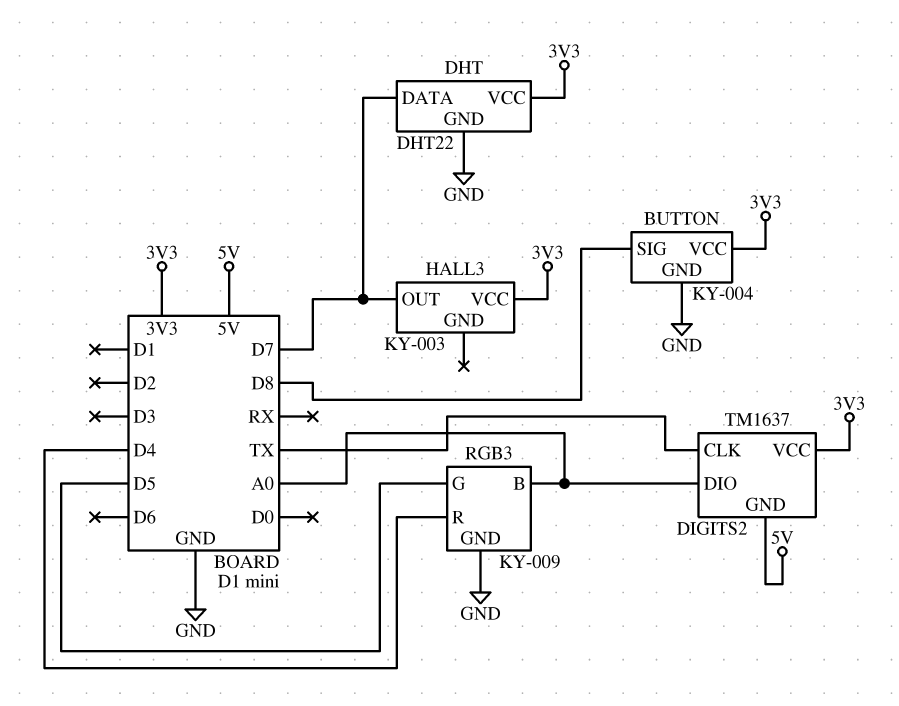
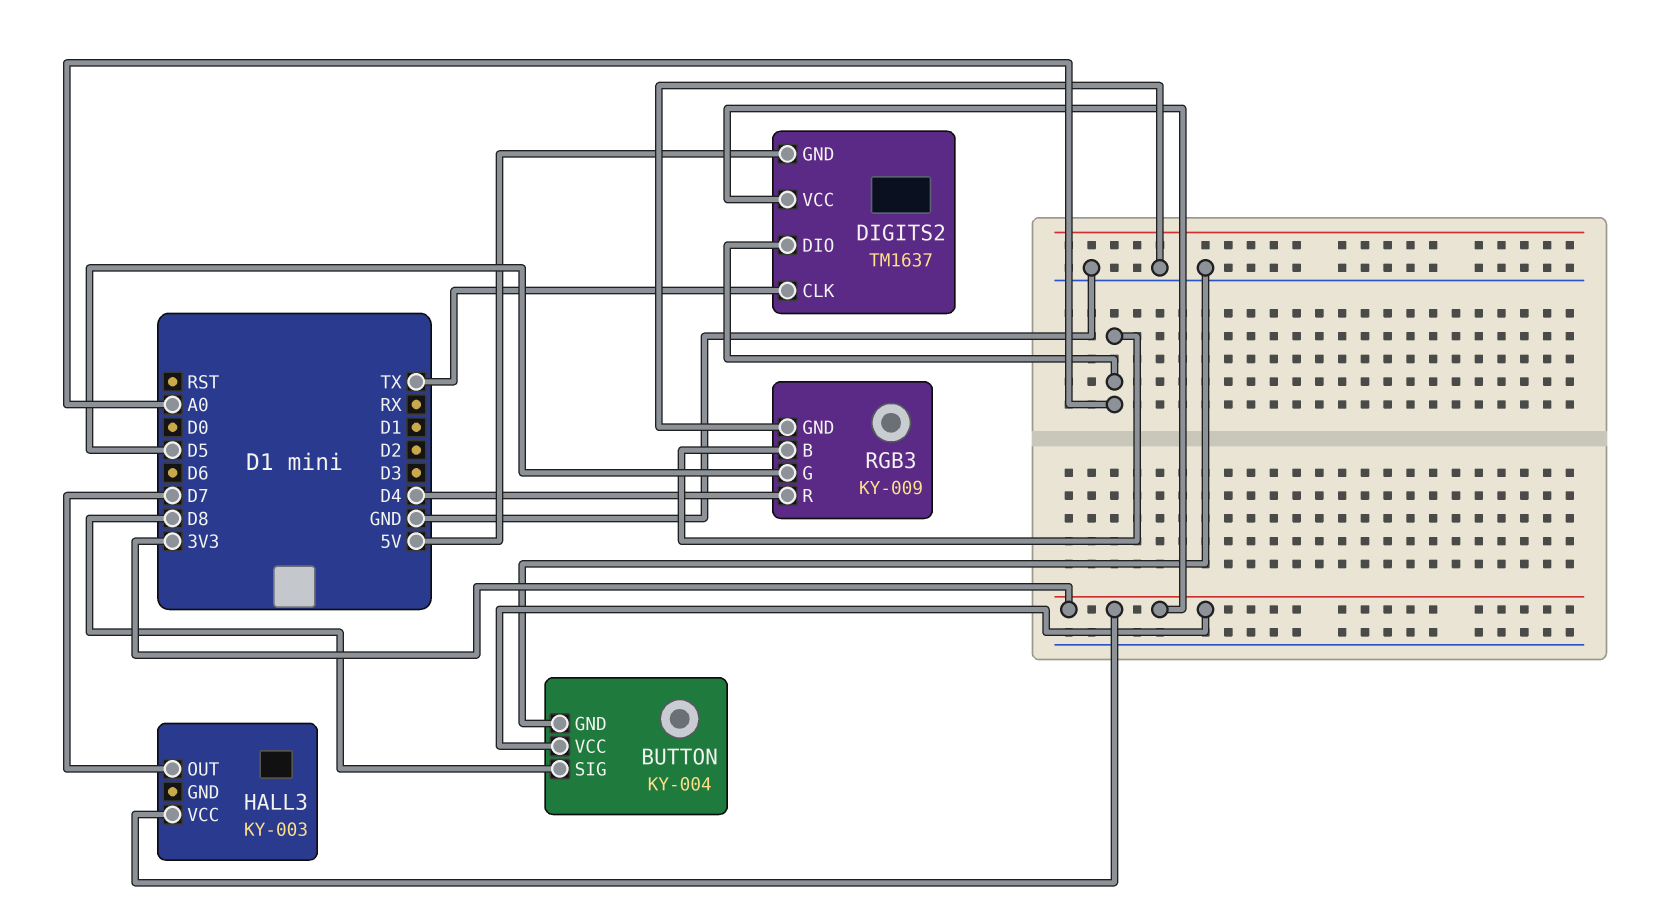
DHT: DHT22 -> none
DHT pin DATA: D7 -> none
DHT pin GND: GND -> none
DHT pin VCC: 3V3 -> none

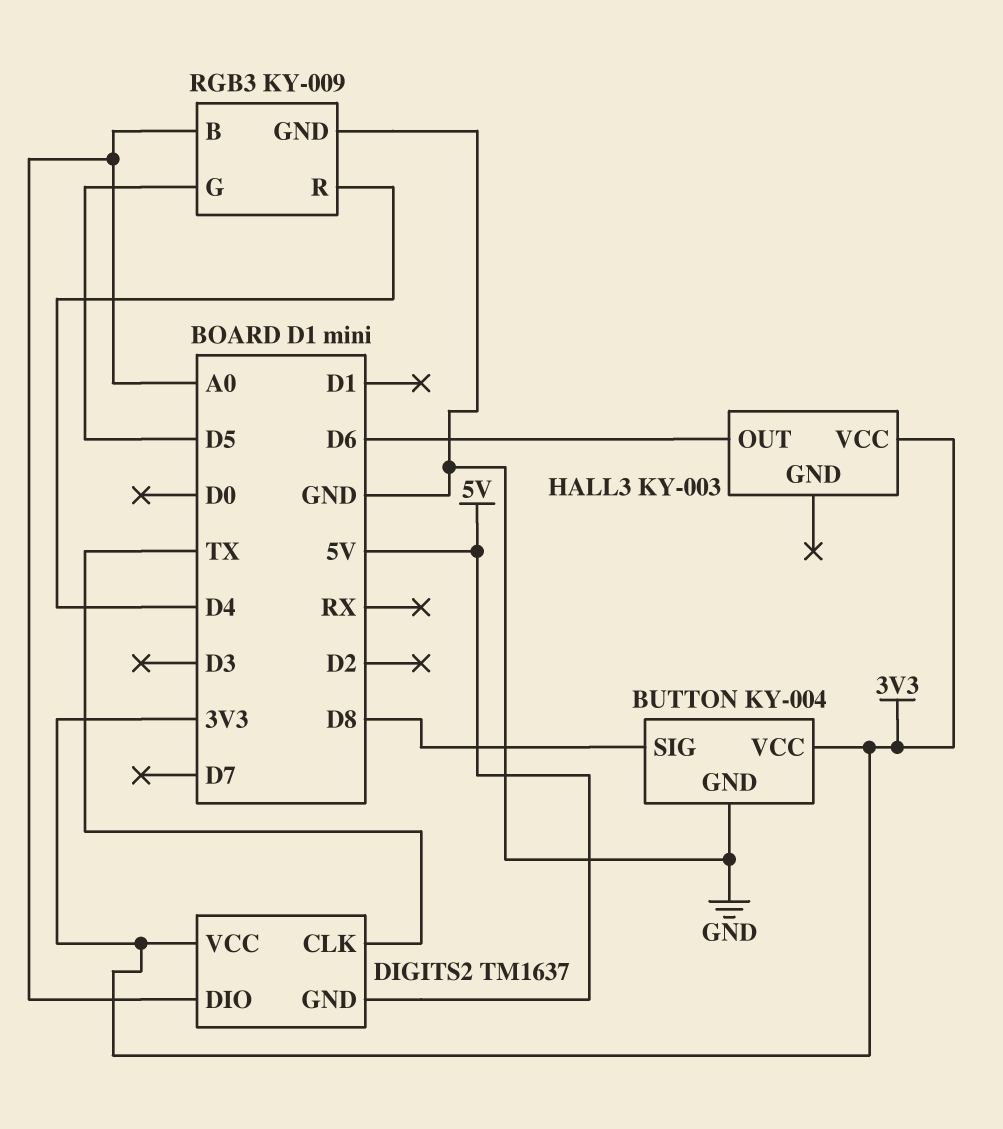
HALL3 pin OUT: D7 -> D6

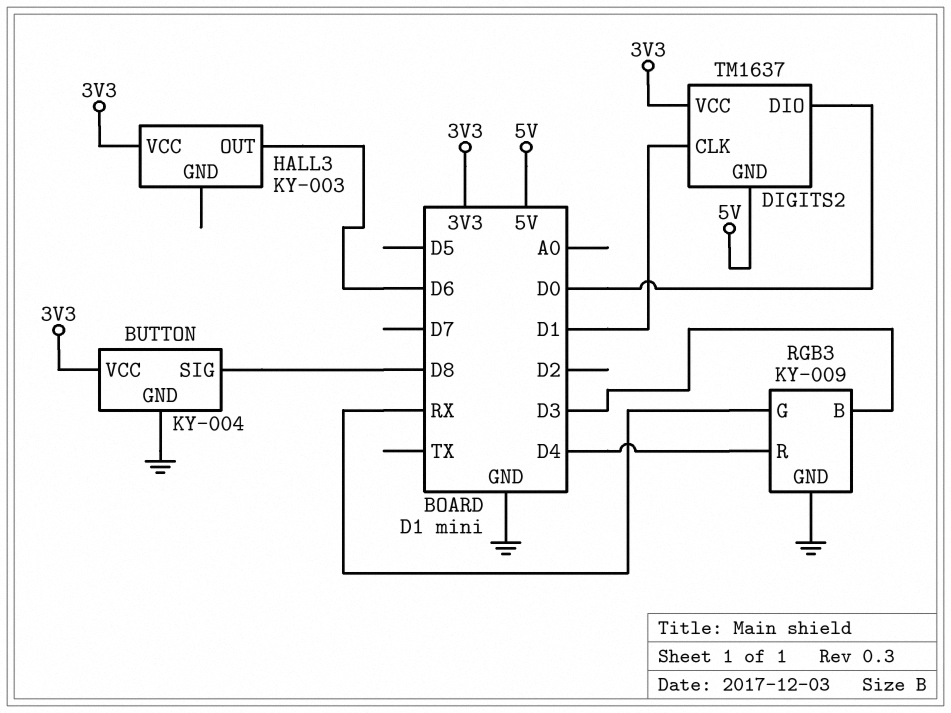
DIGITS2 pin CLK: TX -> D1
DIGITS2 pin DIO: A0 -> D0
RGB3 pin B: A0 -> D3
RGB3 pin G: D5 -> RX

